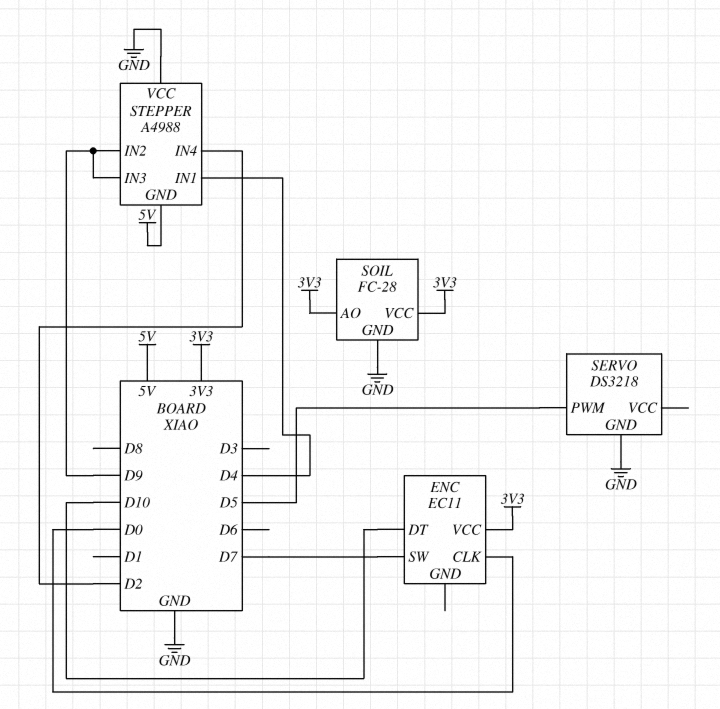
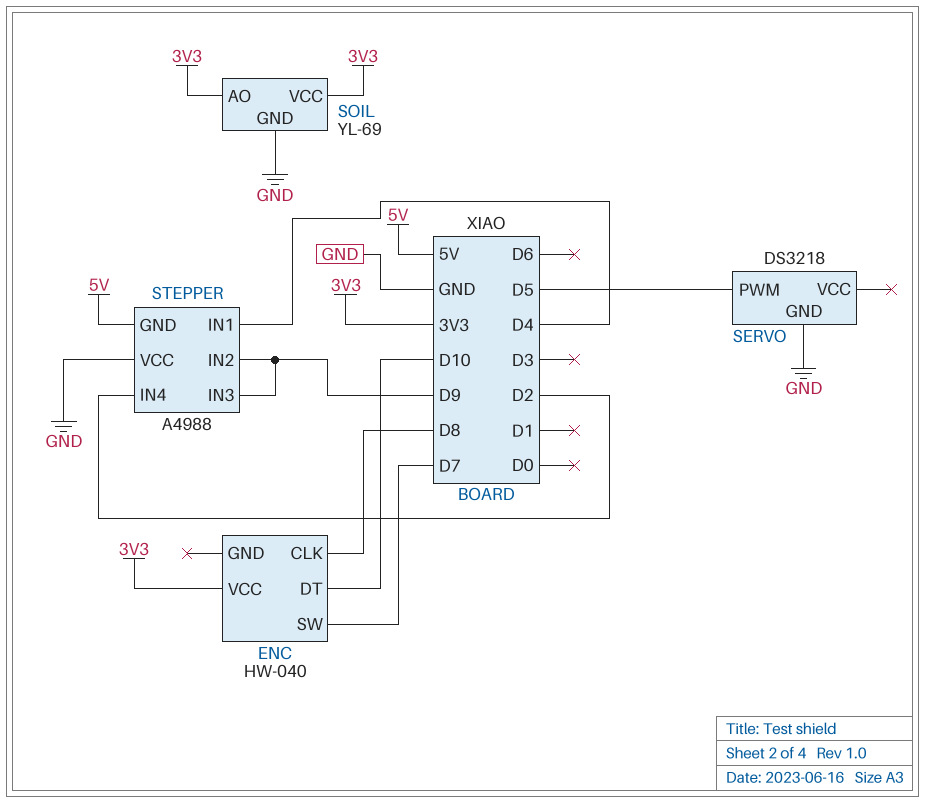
ENC: EC11 -> HW-040
ENC pin CLK: D0 -> D8
SOIL: FC-28 -> YL-69

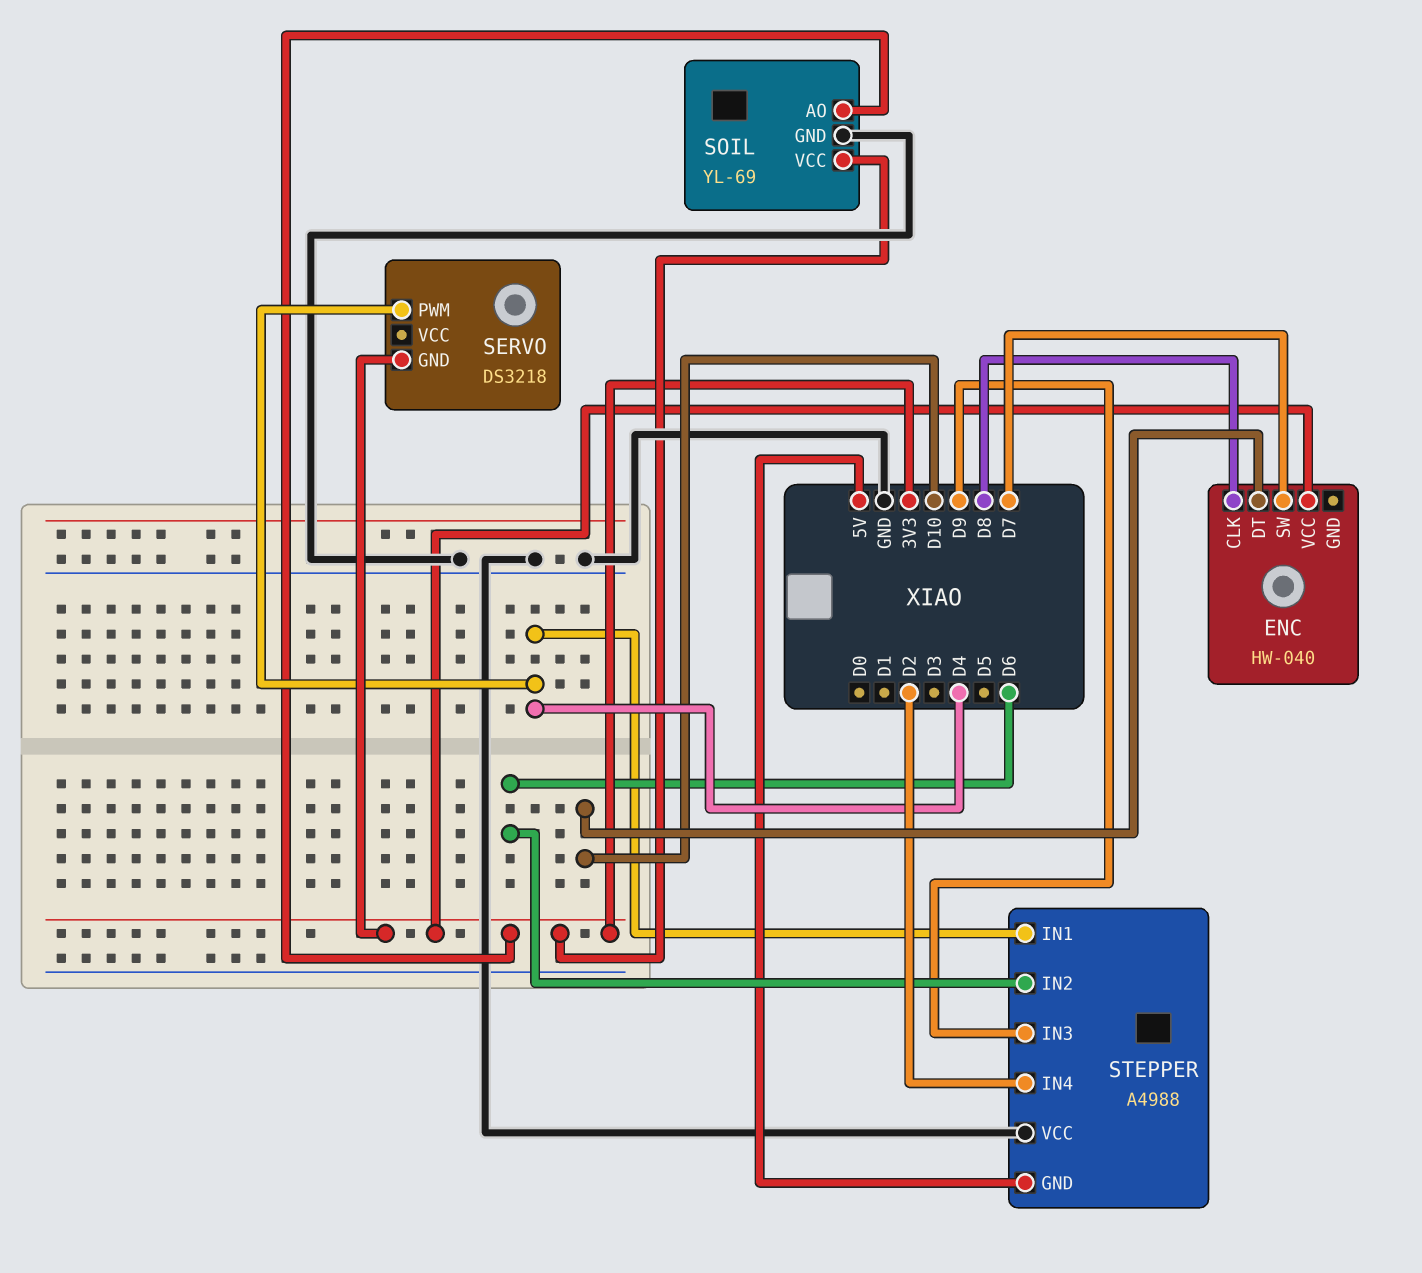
SERVO pin GND: GND -> 3V3
SERVO pin PWM: D5 -> D4
STEPPER pin IN2: D9 -> D6

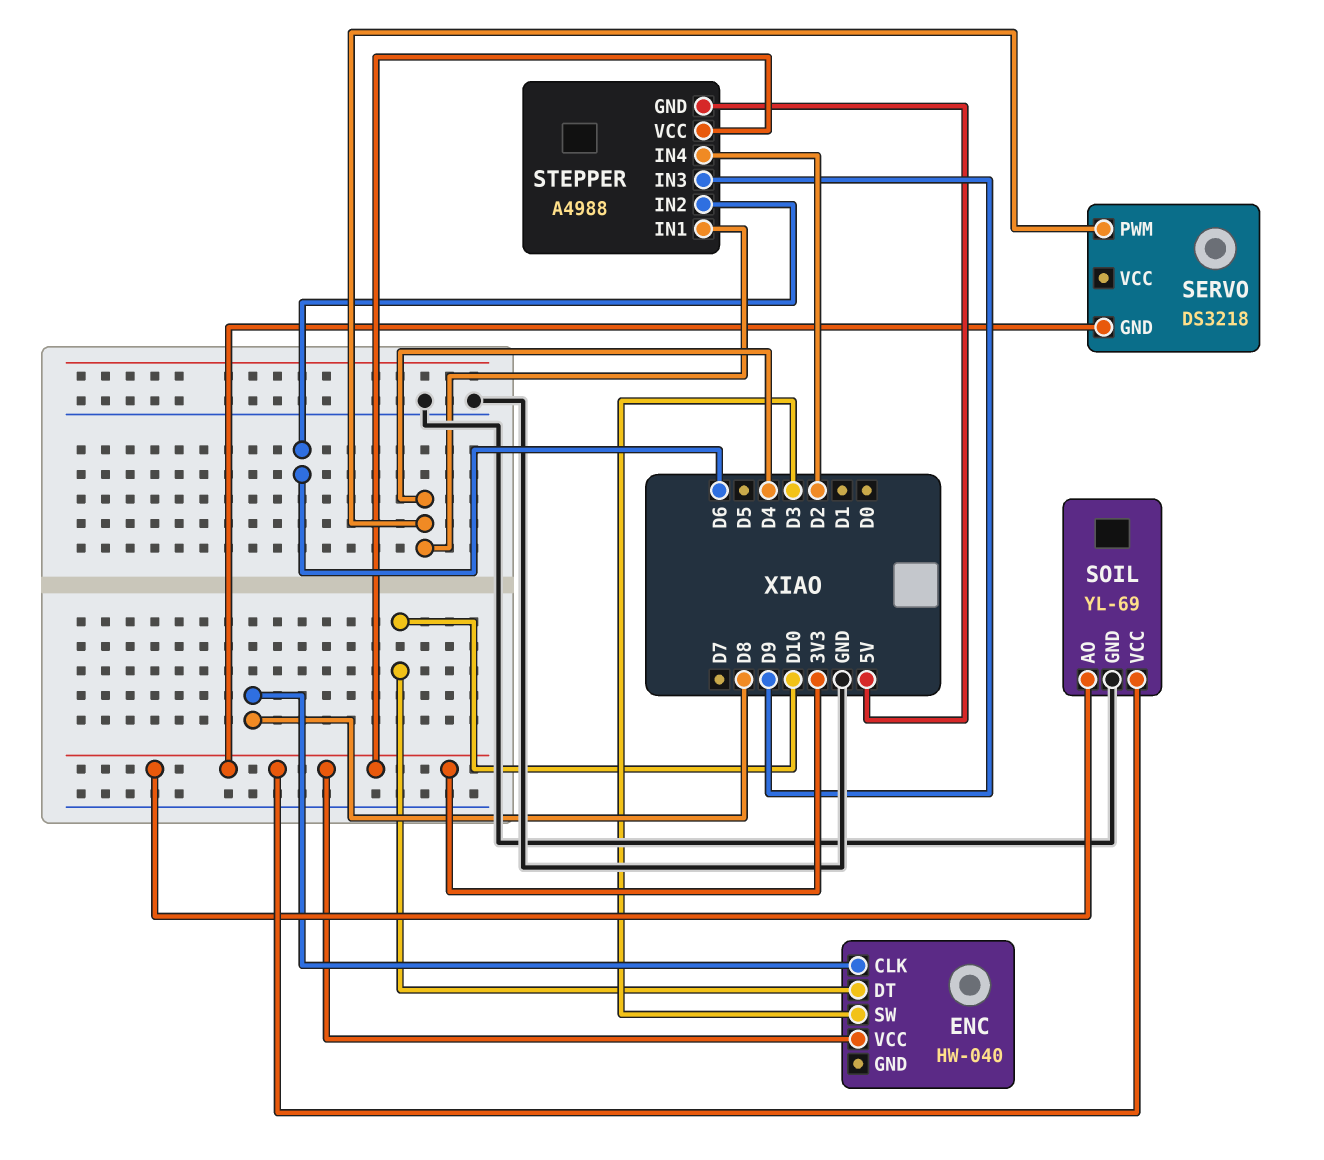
ENC pin SW: D7 -> D3
STEPPER pin VCC: GND -> 3V3

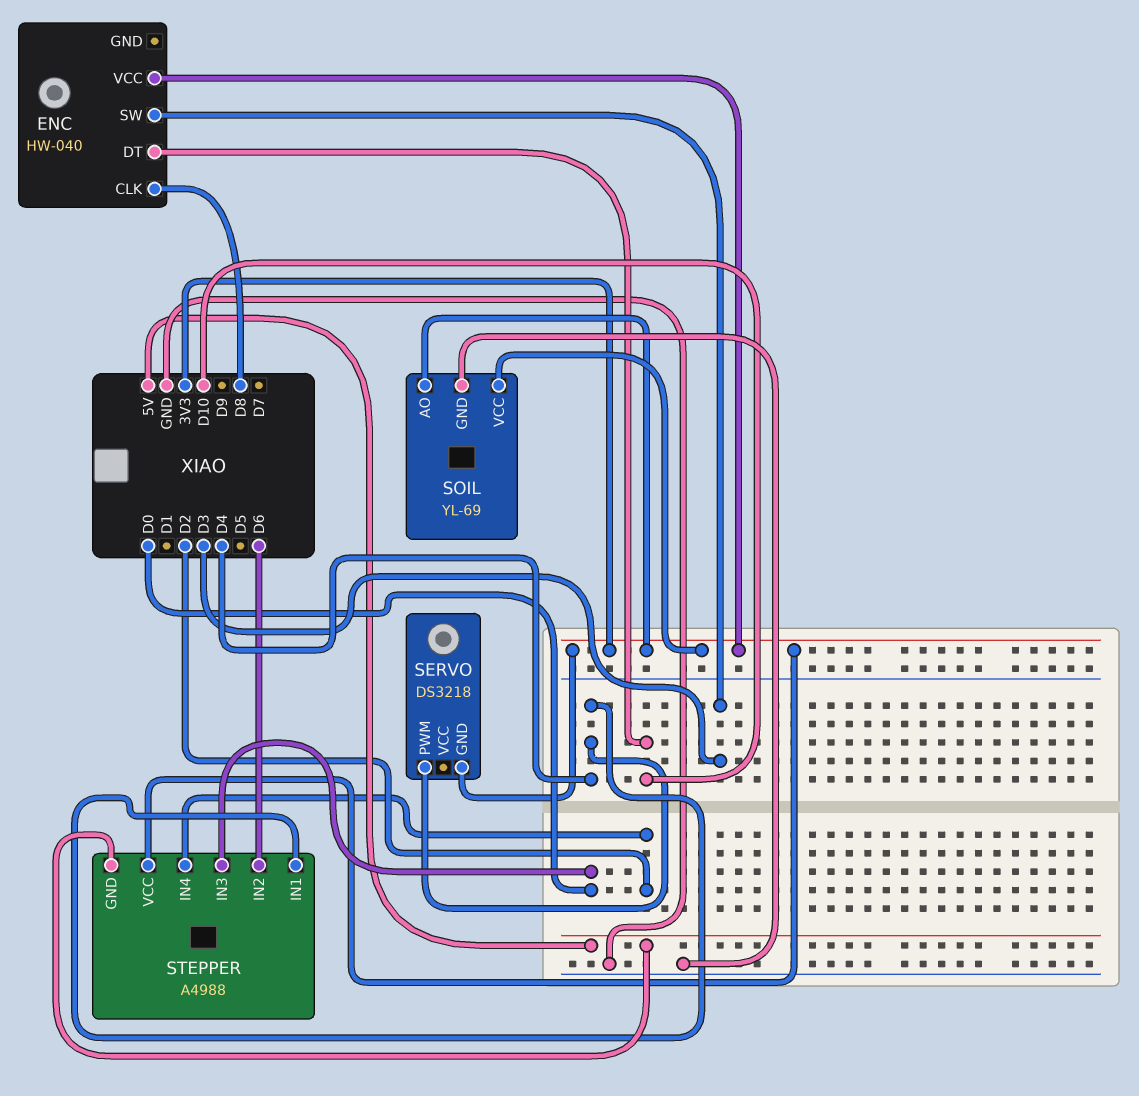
STEPPER pin IN3: D9 -> D0

